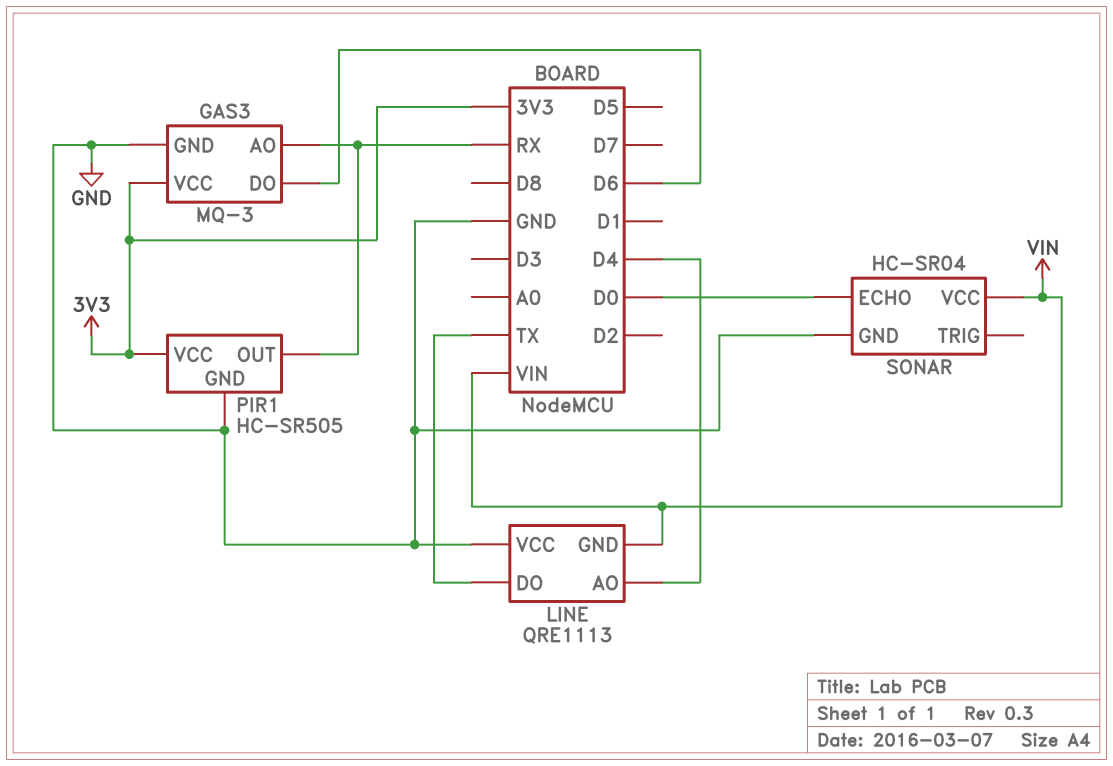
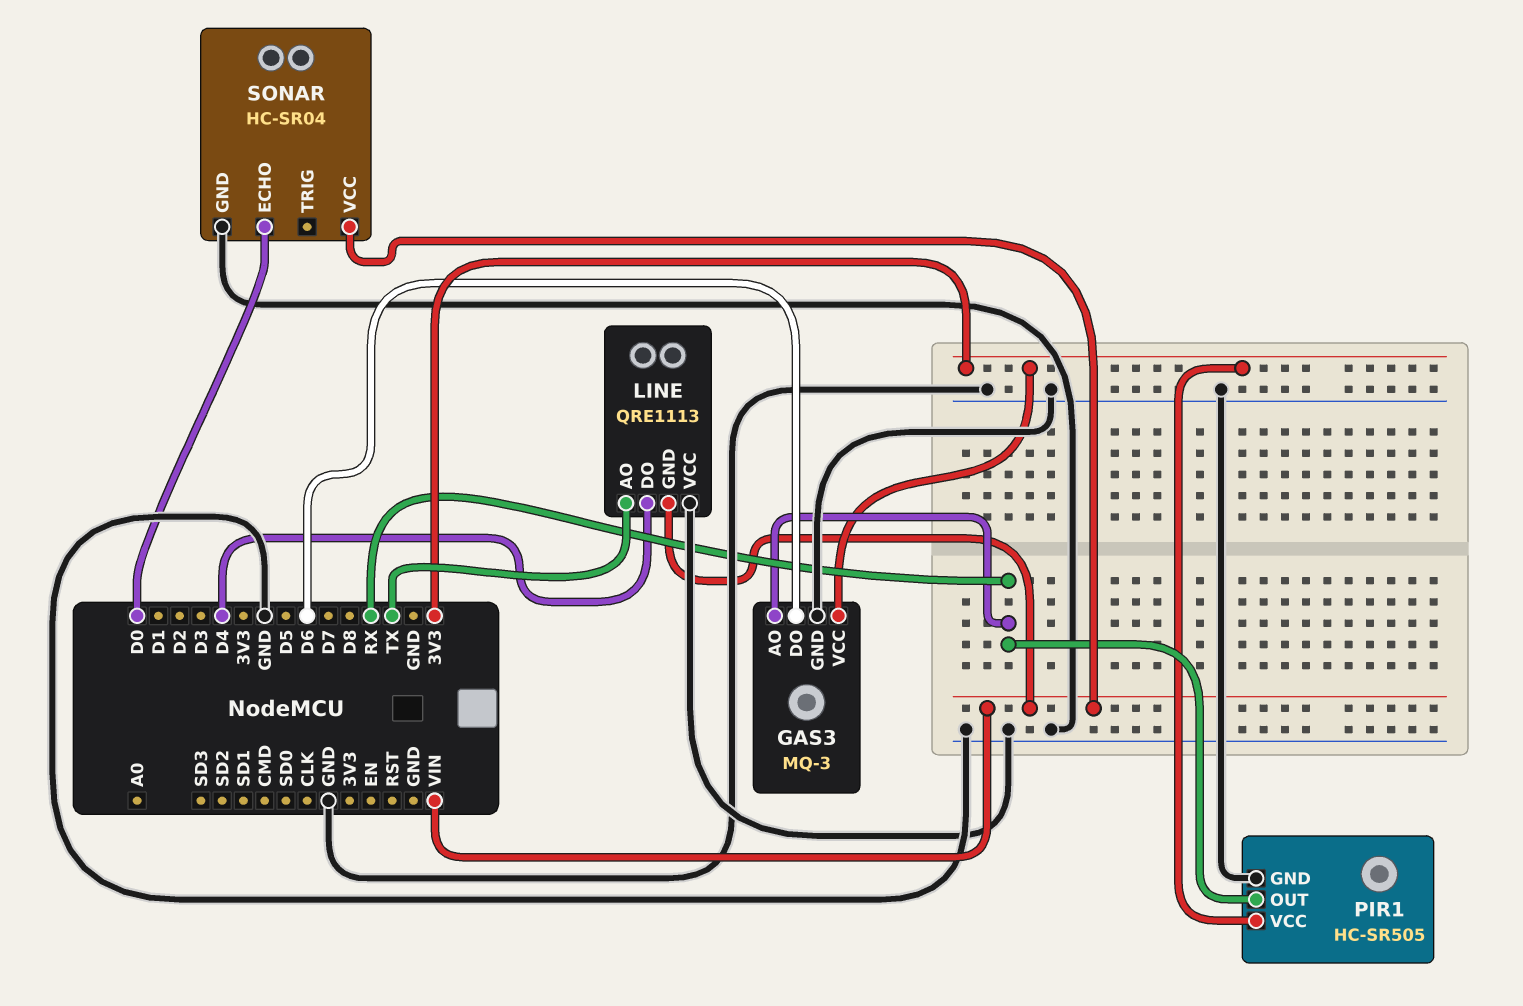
LINE pin AO: D4 -> TX
LINE pin DO: TX -> D4

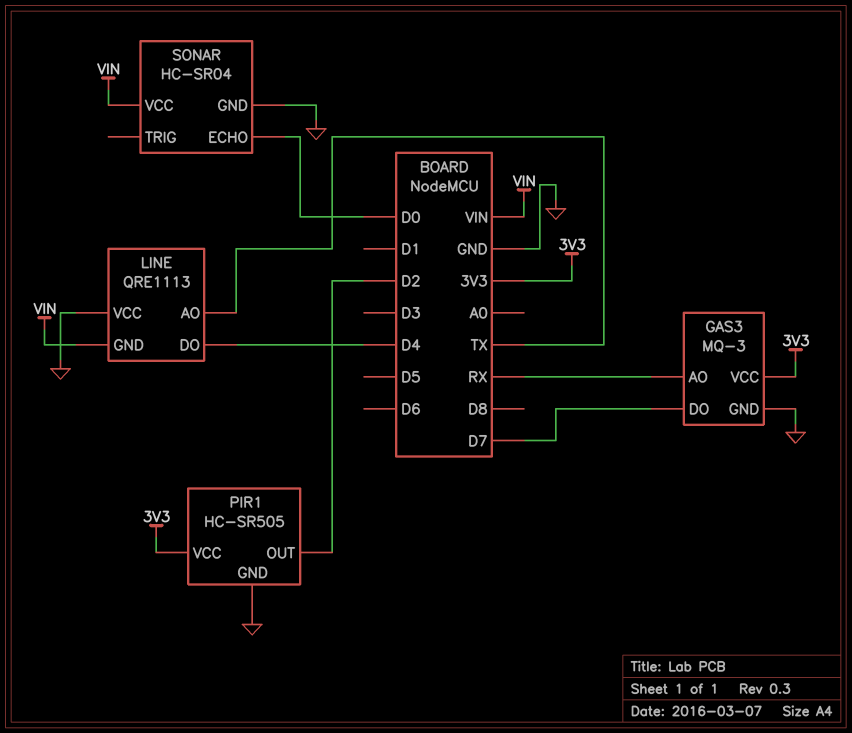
GAS3 pin DO: D6 -> D7
PIR1 pin OUT: RX -> D2

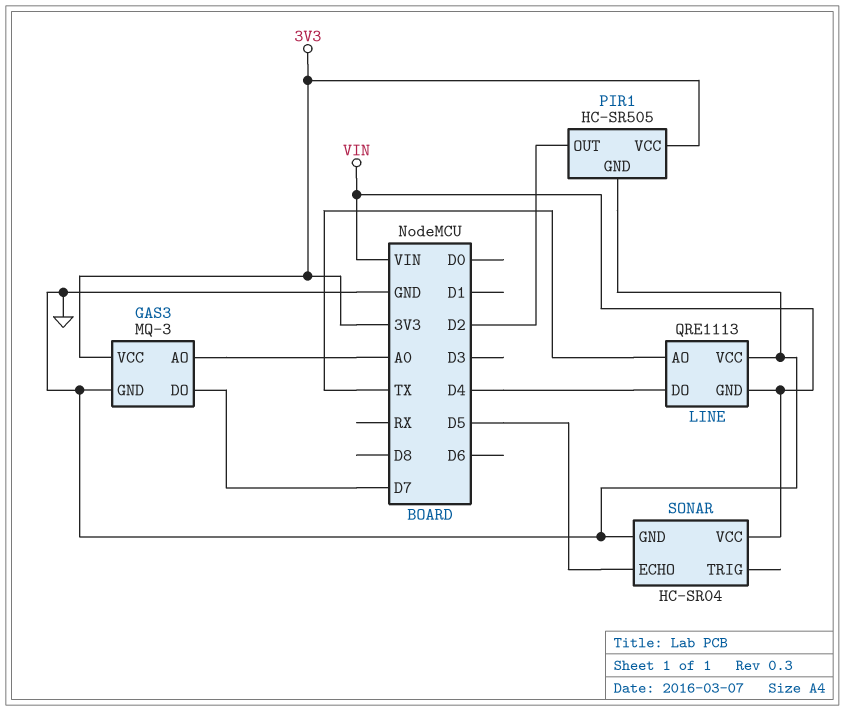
GAS3 pin AO: RX -> A0
SONAR pin ECHO: D0 -> D5

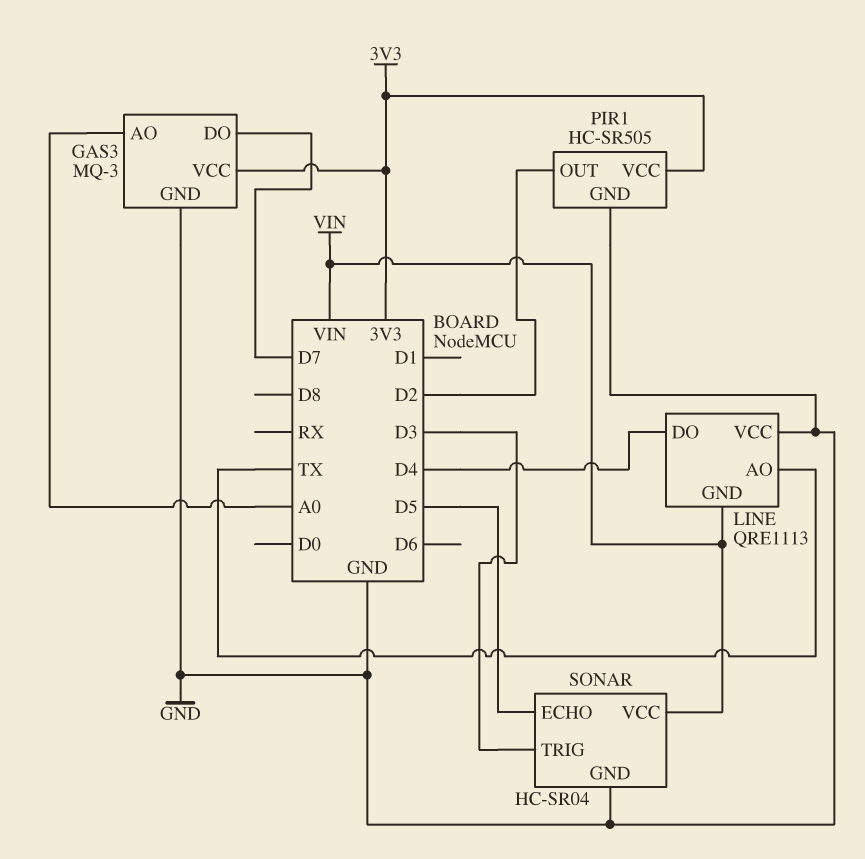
SONAR pin TRIG: none -> D3

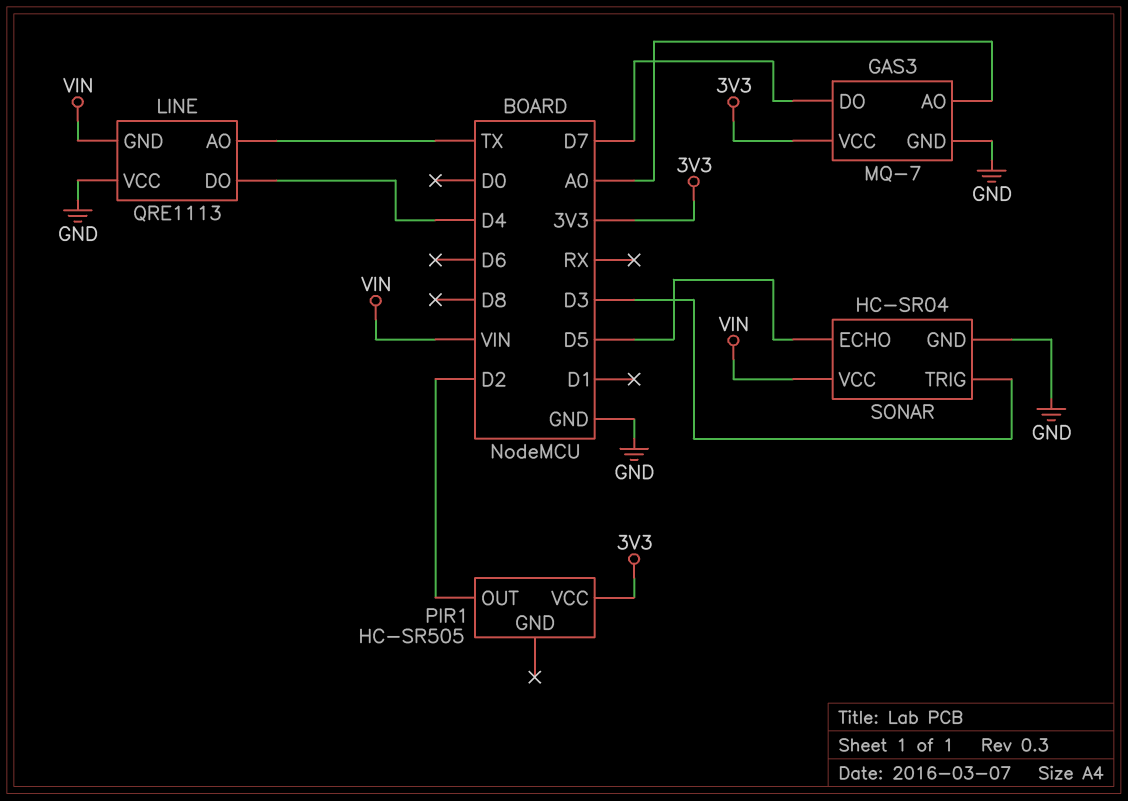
GAS3: MQ-3 -> MQ-7
PIR1 pin GND: GND -> none

